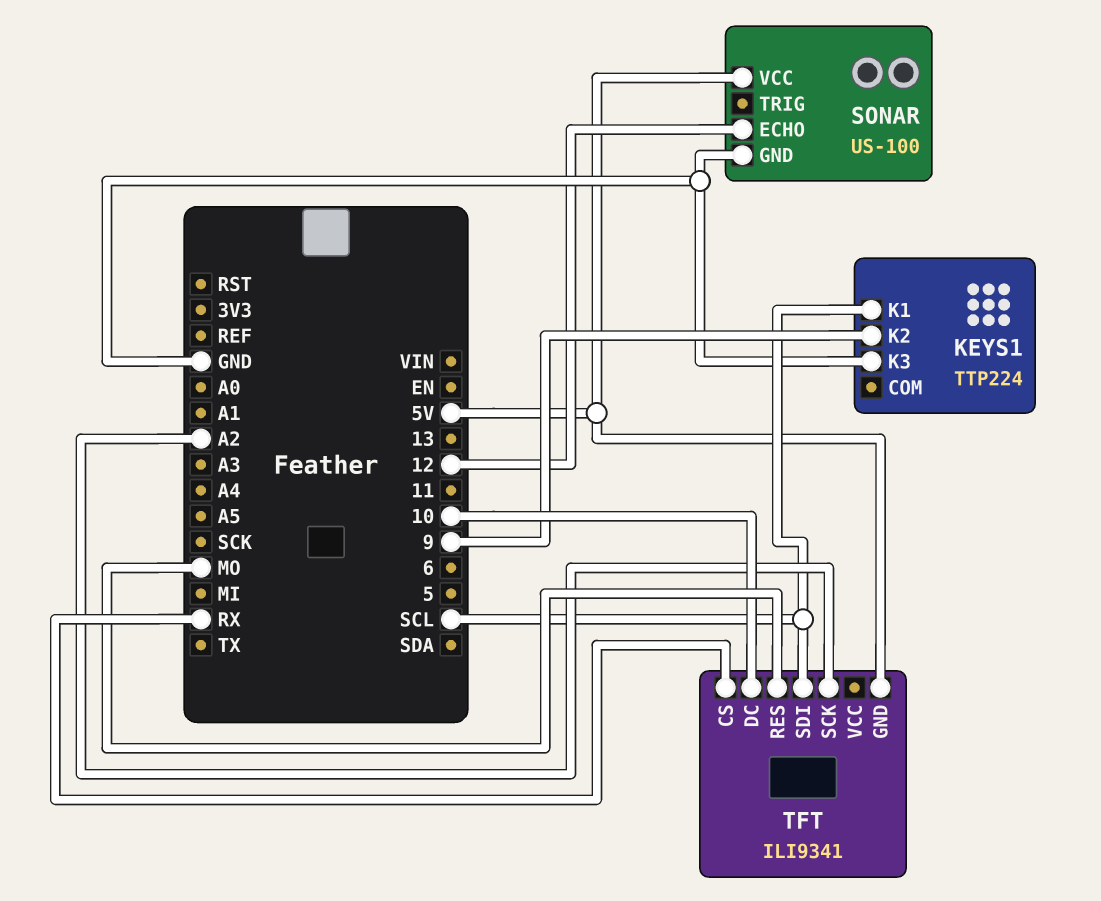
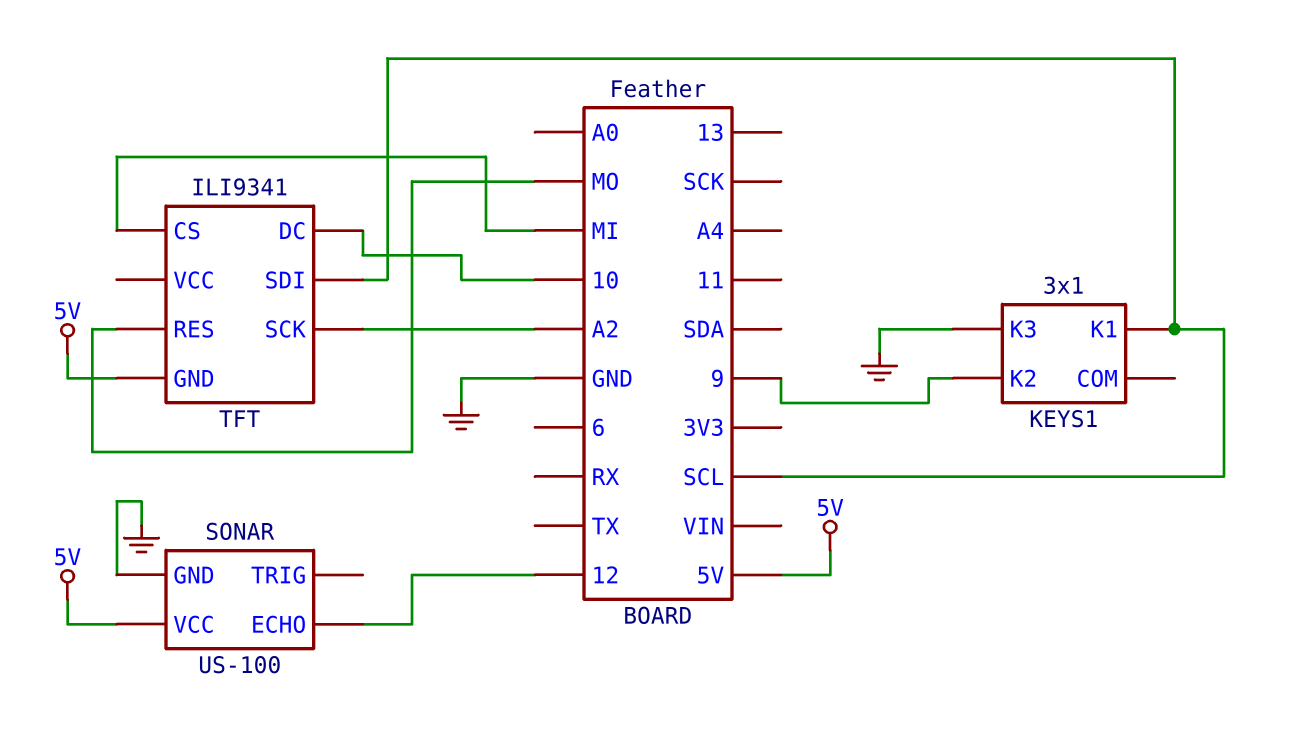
KEYS1: TTP224 -> 3x1
TFT pin CS: RX -> MI

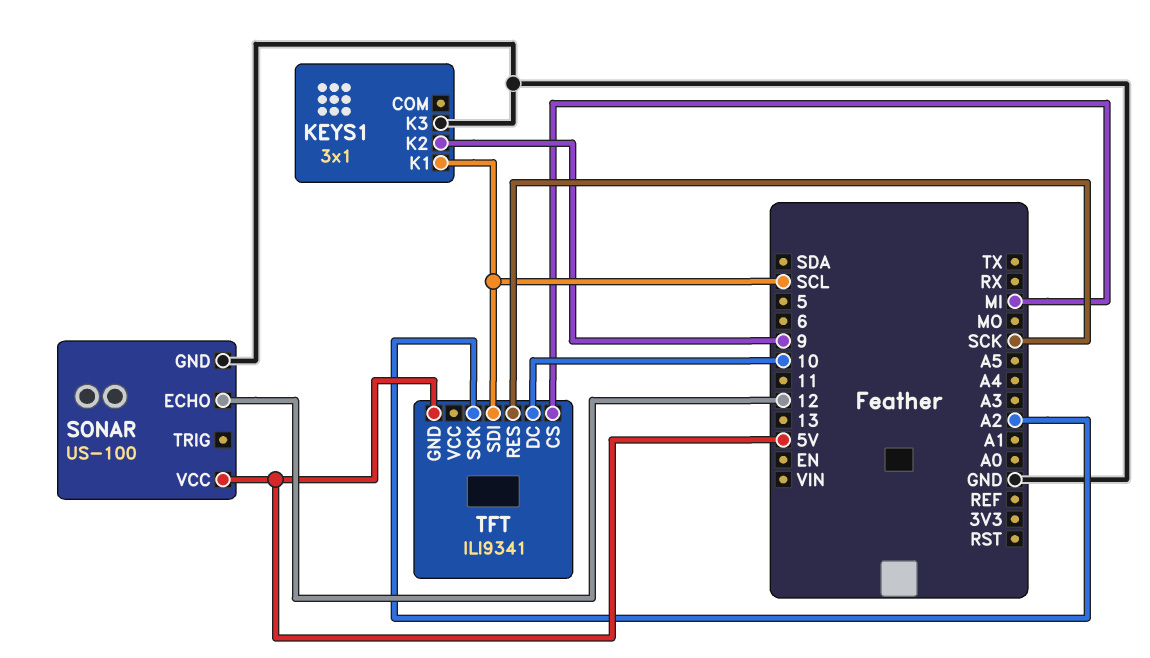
TFT pin RES: MO -> SCK

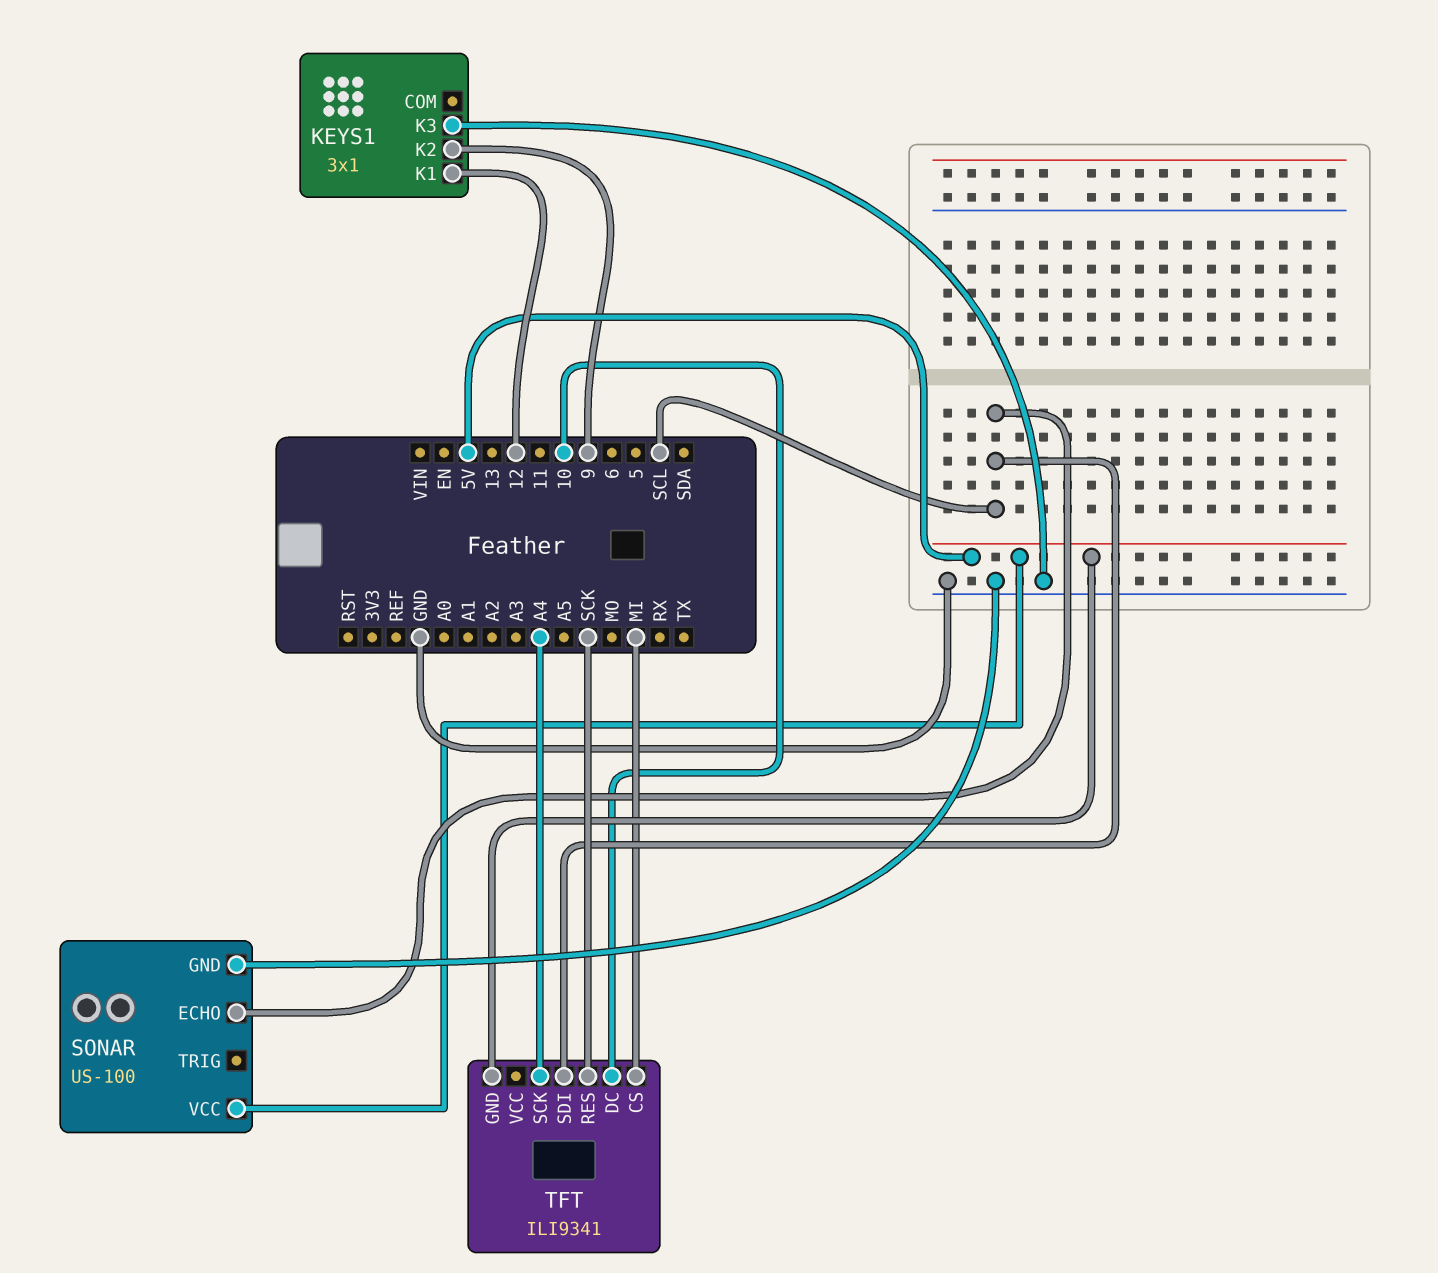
KEYS1 pin K1: SCL -> 12
SONAR pin ECHO: 12 -> SCL
TFT pin SCK: A2 -> A4

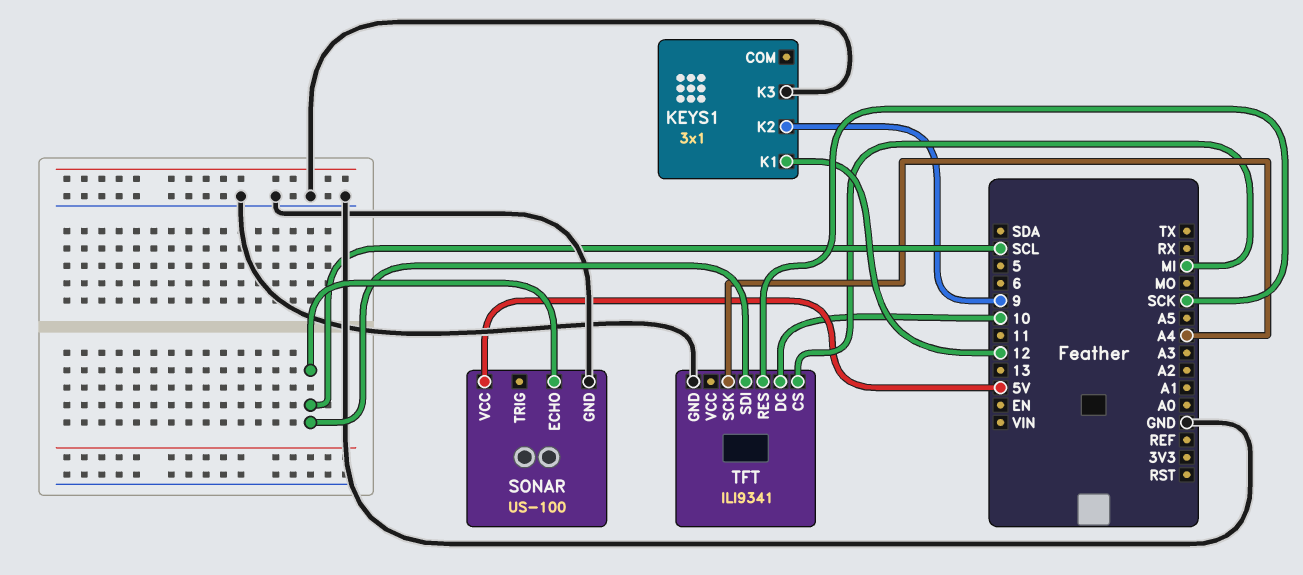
TFT pin GND: 5V -> GND

